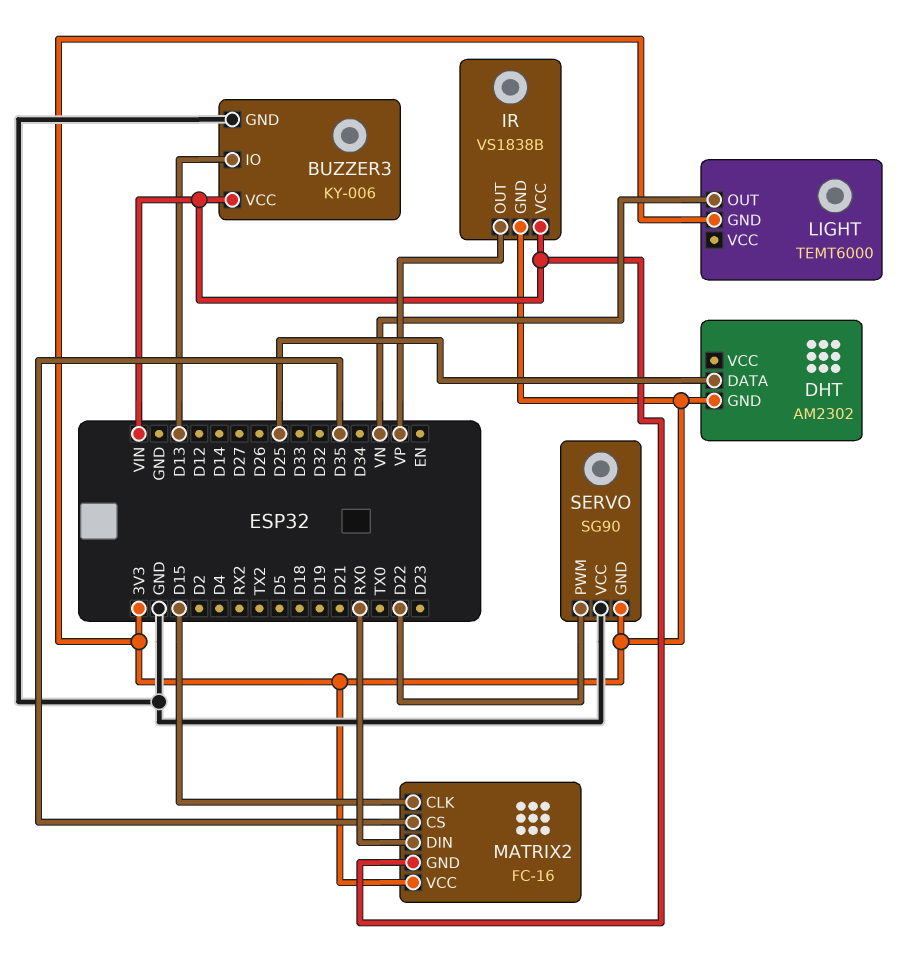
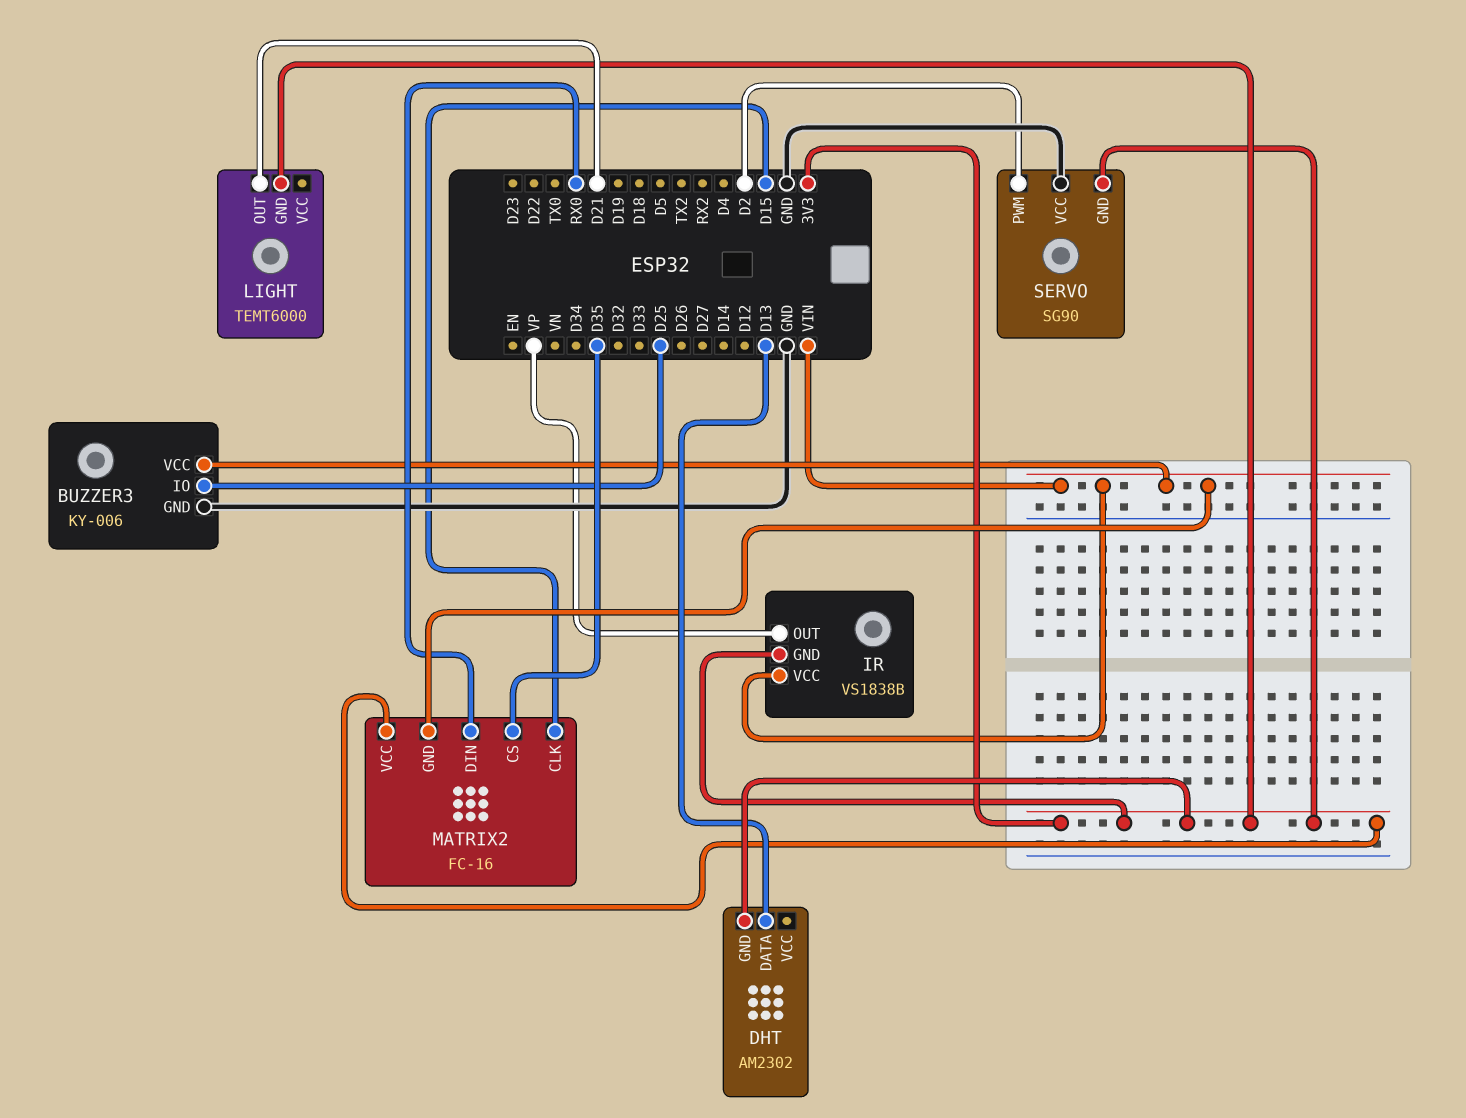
BUZZER3 pin IO: D13 -> D25
DHT pin DATA: D25 -> D13
LIGHT pin OUT: VN -> D21
SERVO pin PWM: D22 -> D2

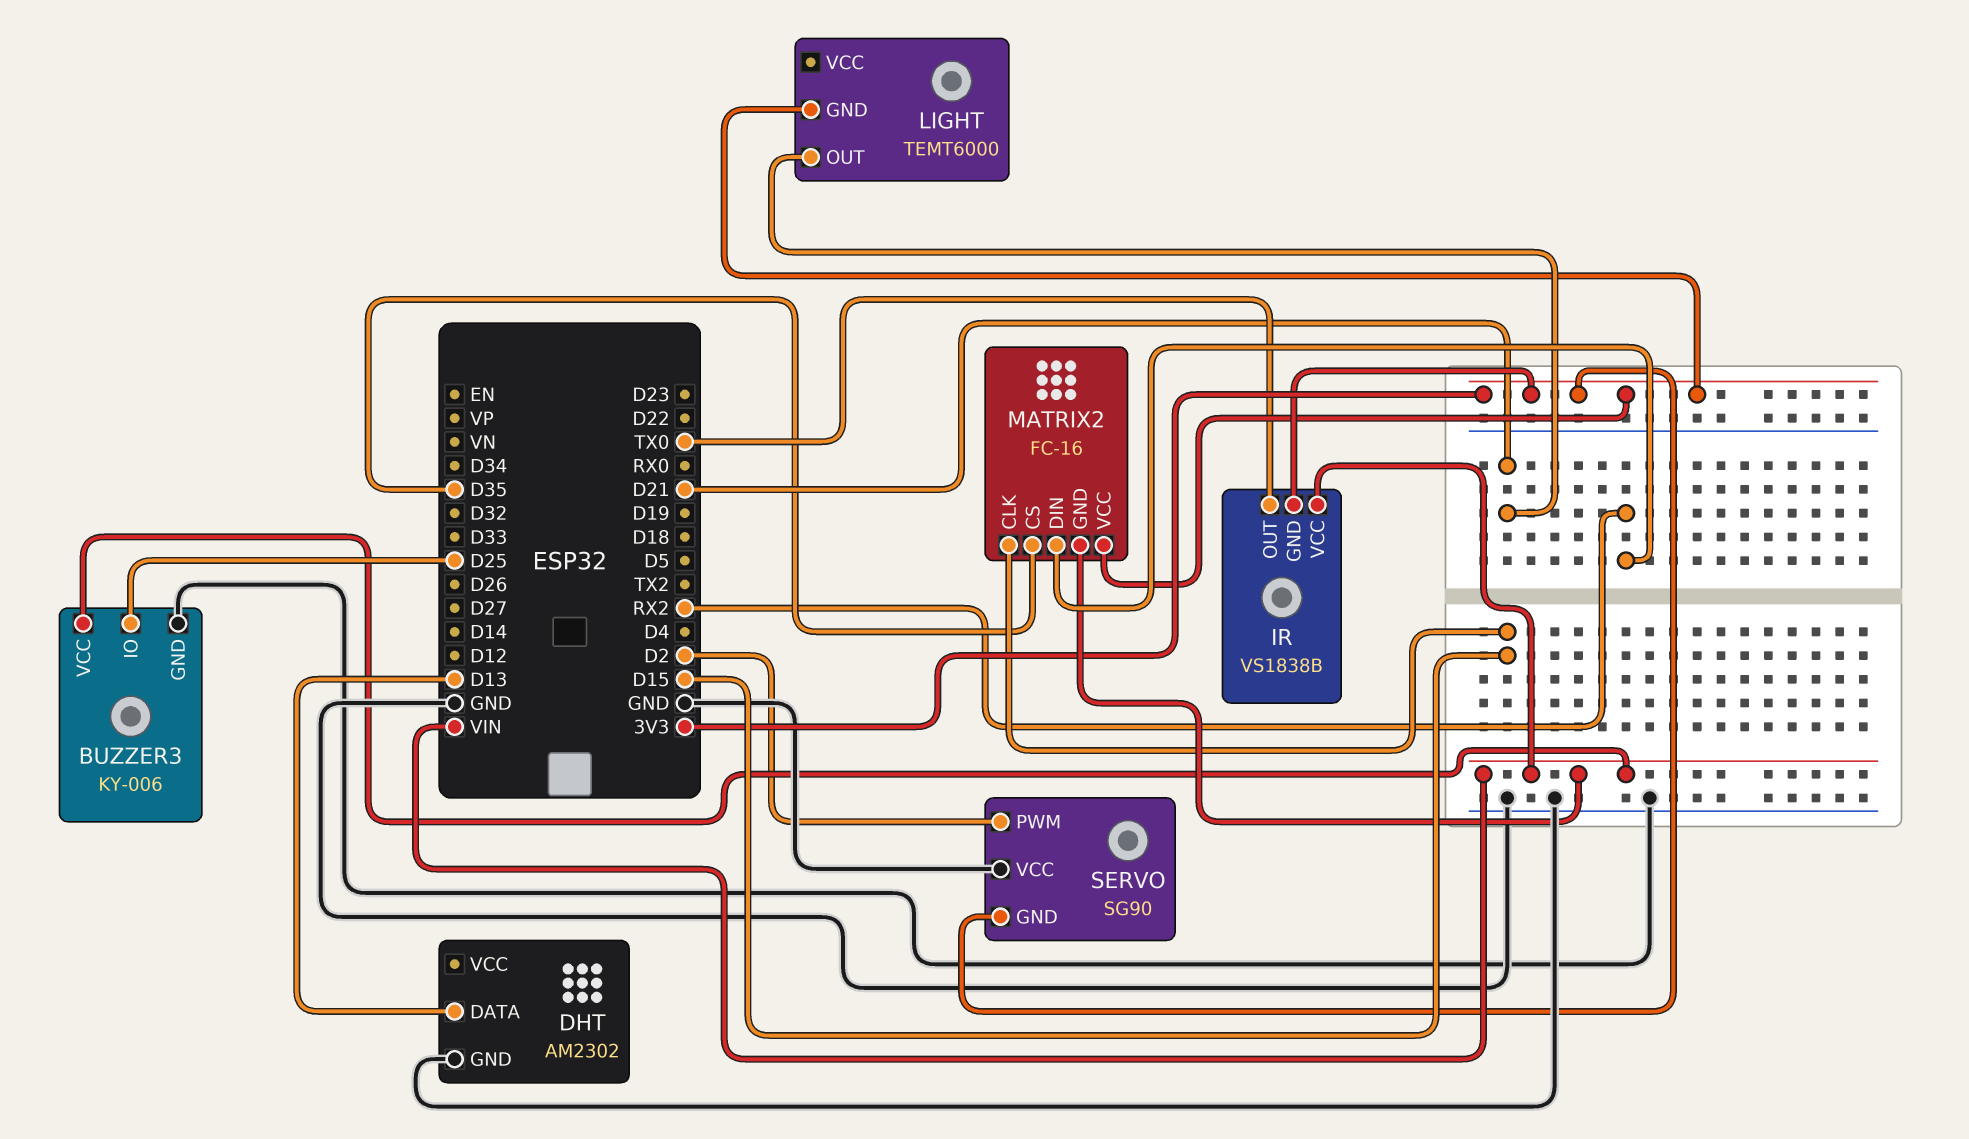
DHT pin GND: 3V3 -> GND
IR pin OUT: VP -> TX0
MATRIX2 pin DIN: RX0 -> RX2

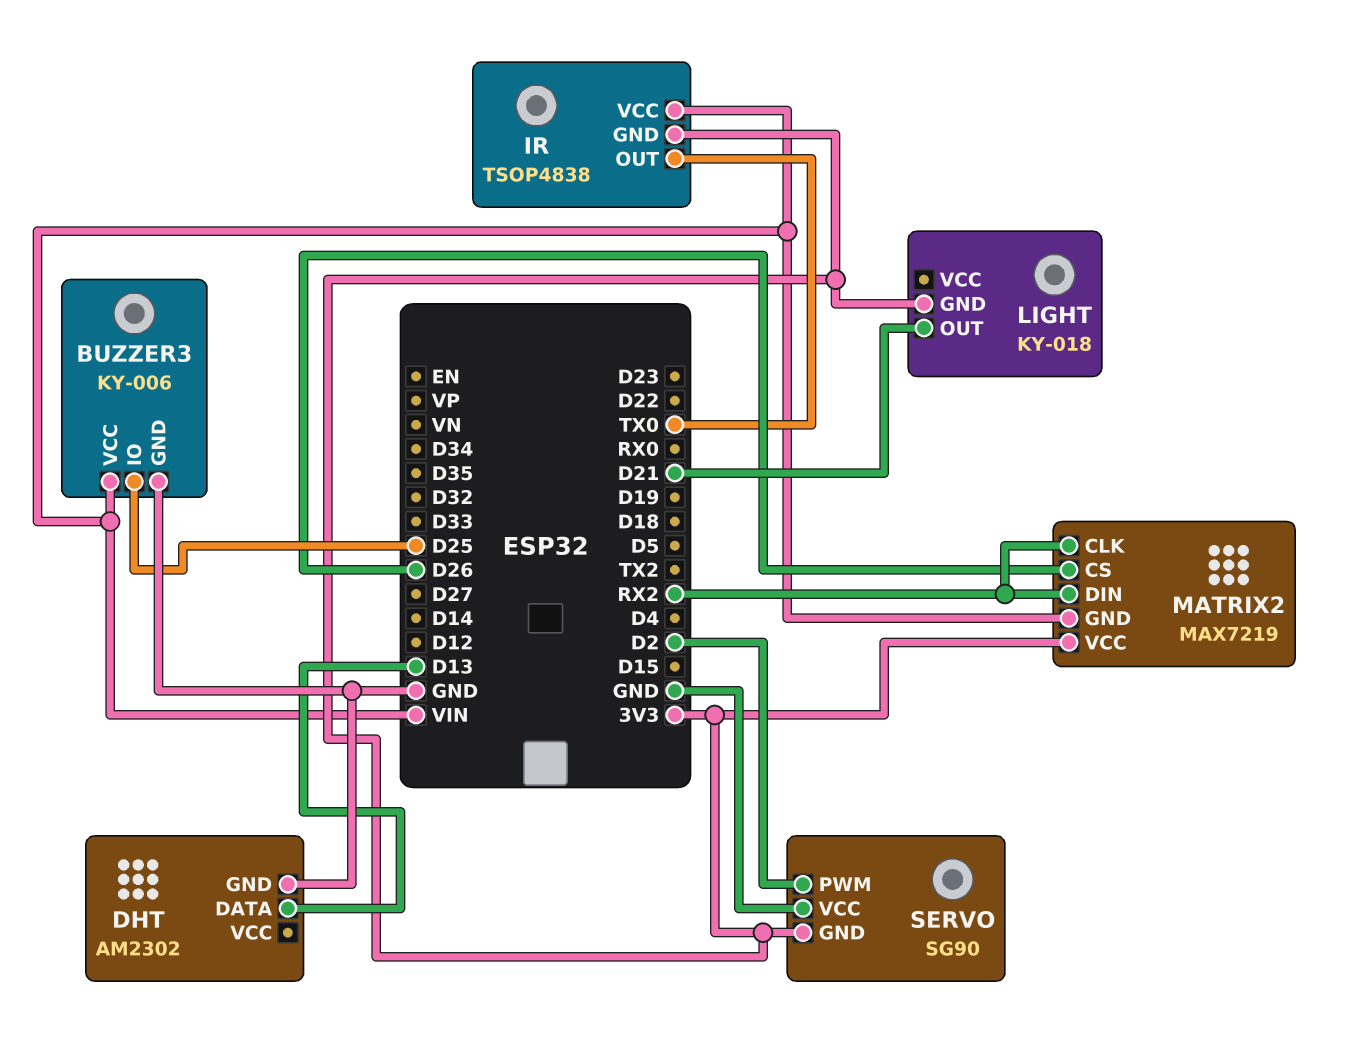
IR: VS1838B -> TSOP4838
LIGHT: TEMT6000 -> KY-018
MATRIX2: FC-16 -> MAX7219
MATRIX2 pin CLK: D15 -> RX2
MATRIX2 pin CS: D35 -> D26

